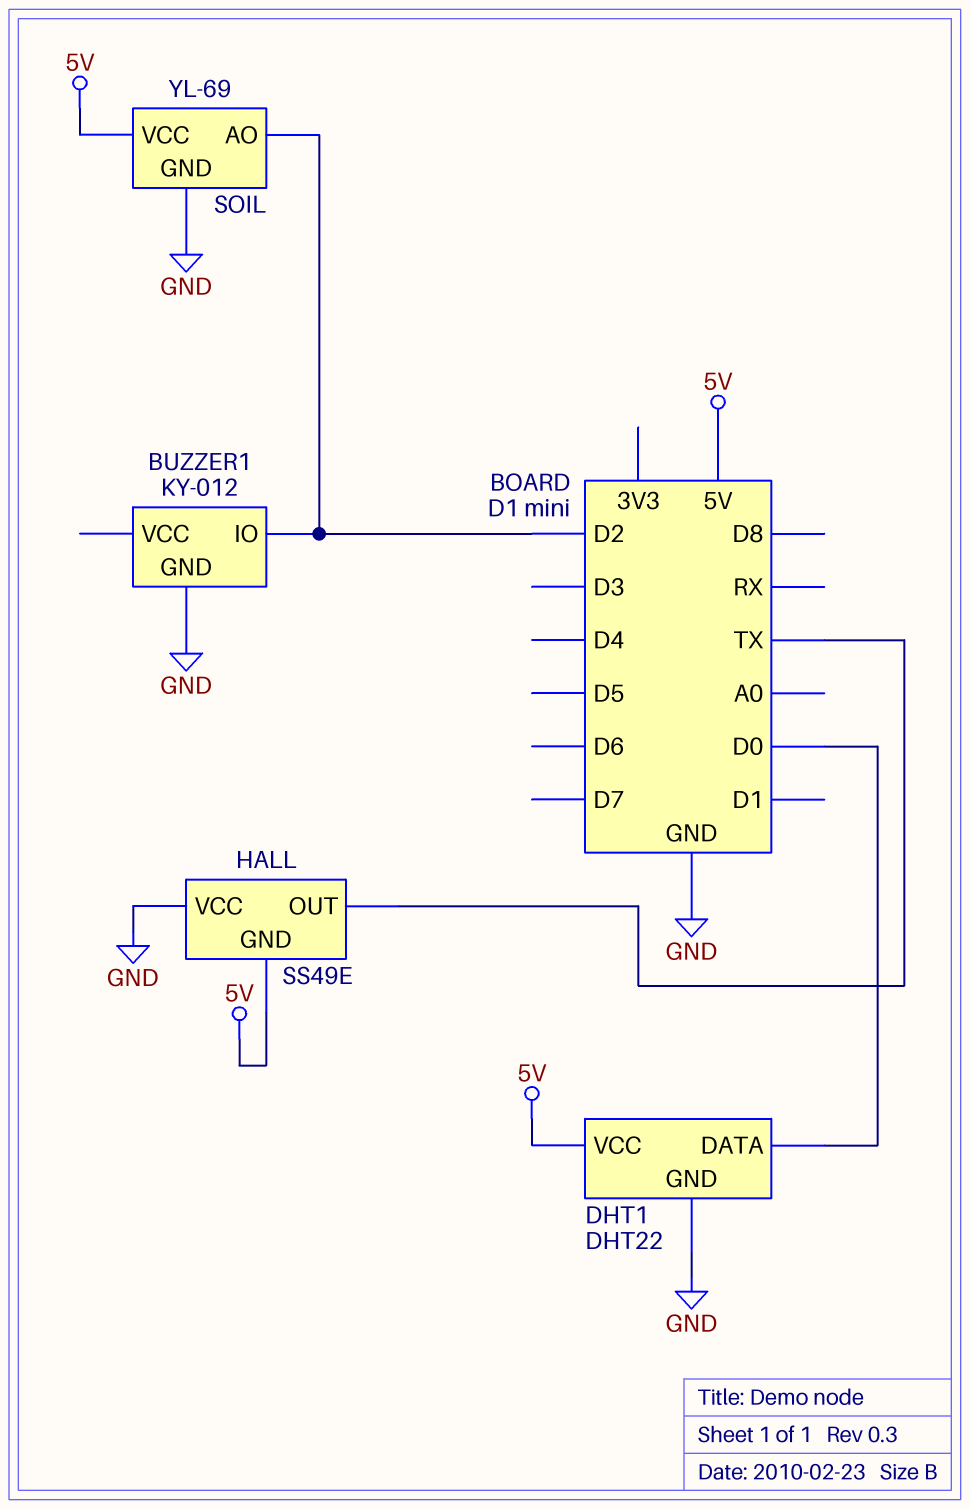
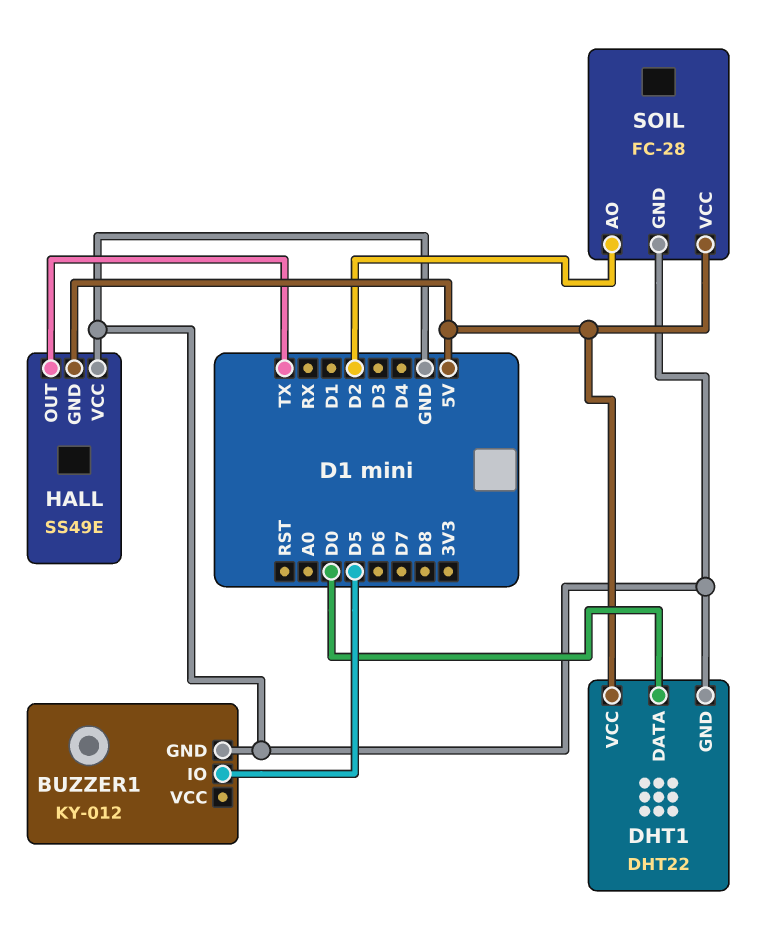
BUZZER1 pin IO: D2 -> D5
SOIL: YL-69 -> FC-28

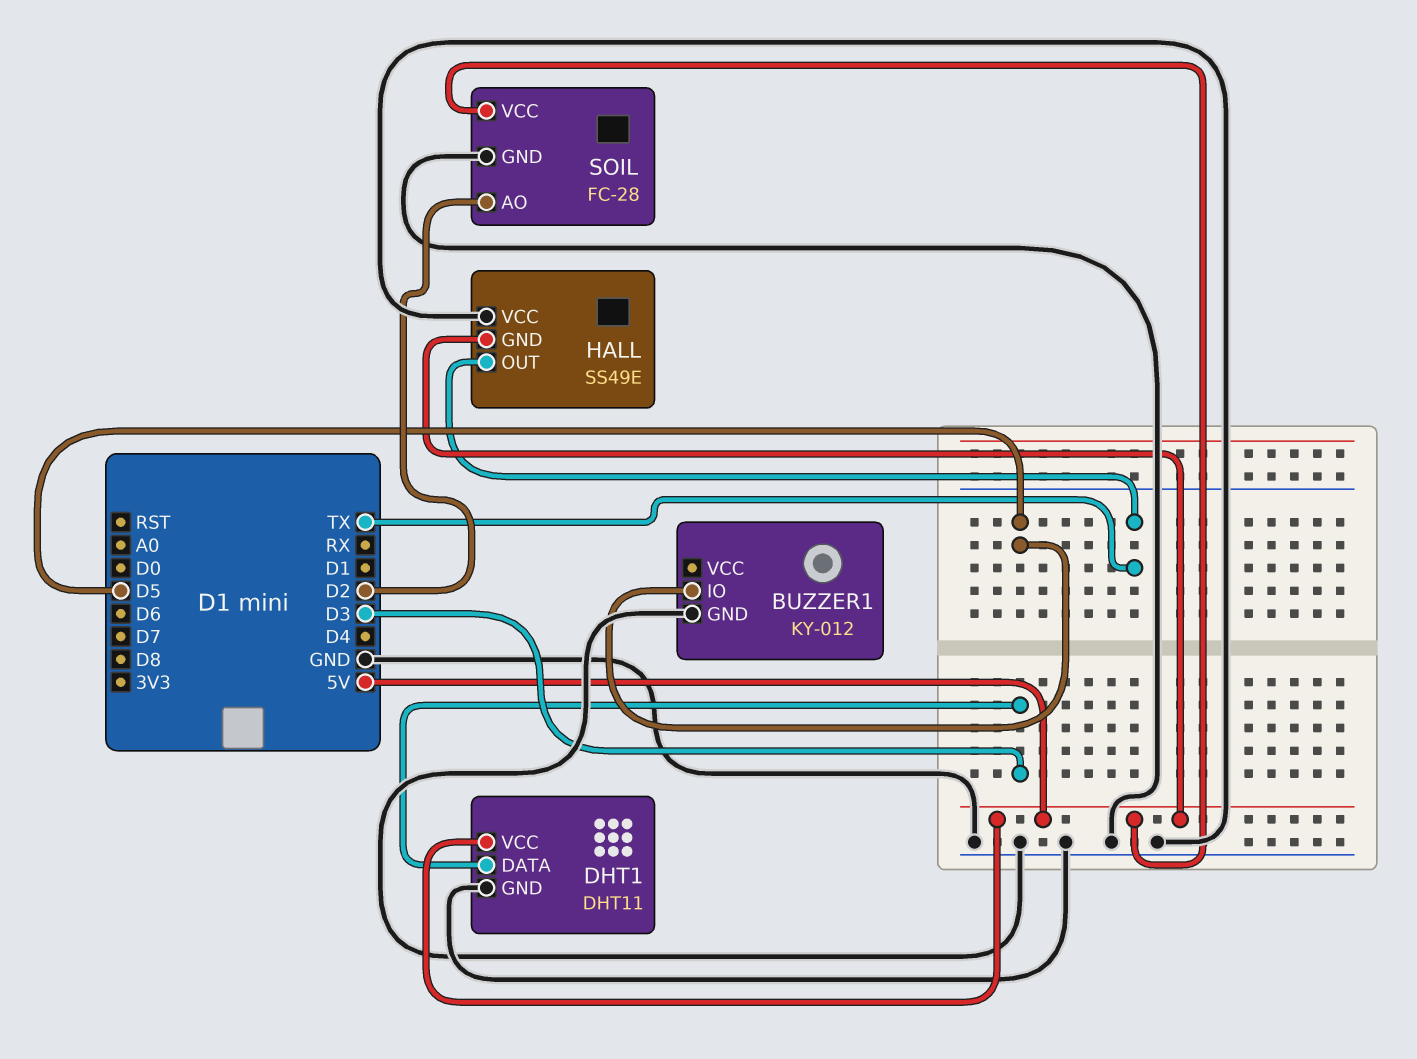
DHT1: DHT22 -> DHT11
DHT1 pin DATA: D0 -> D3

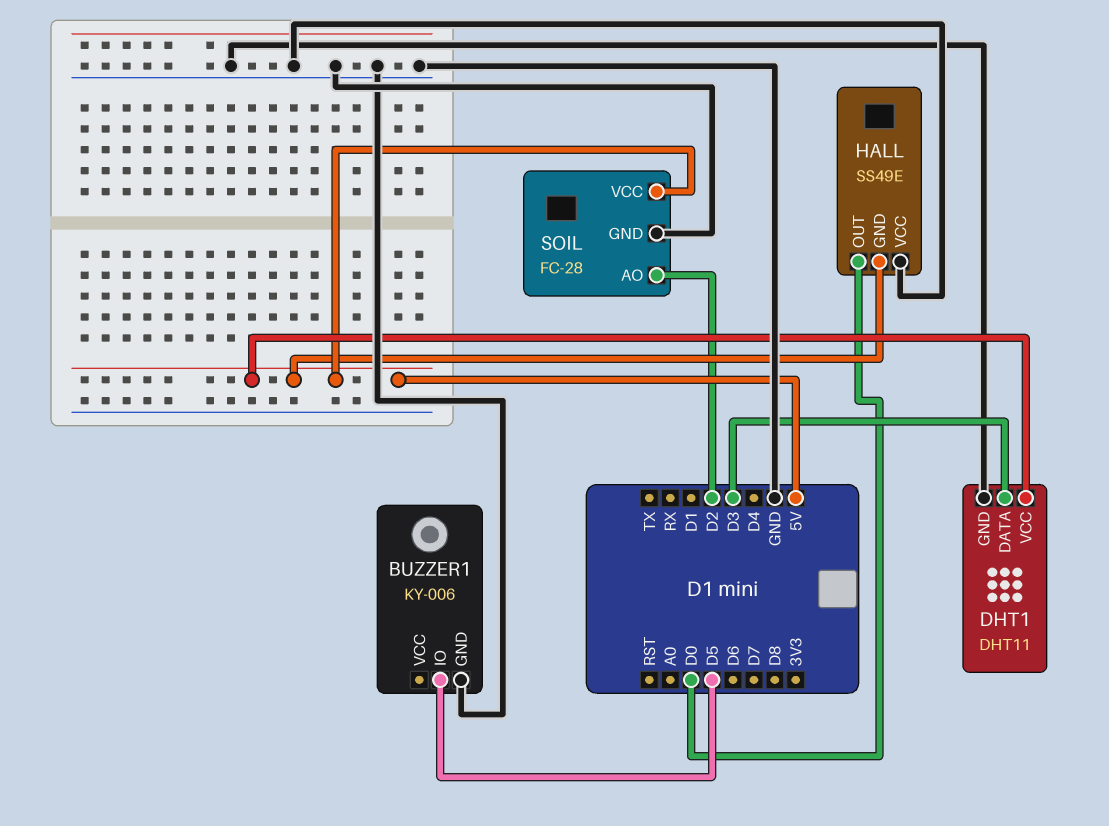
BUZZER1: KY-012 -> KY-006
HALL pin OUT: TX -> D0

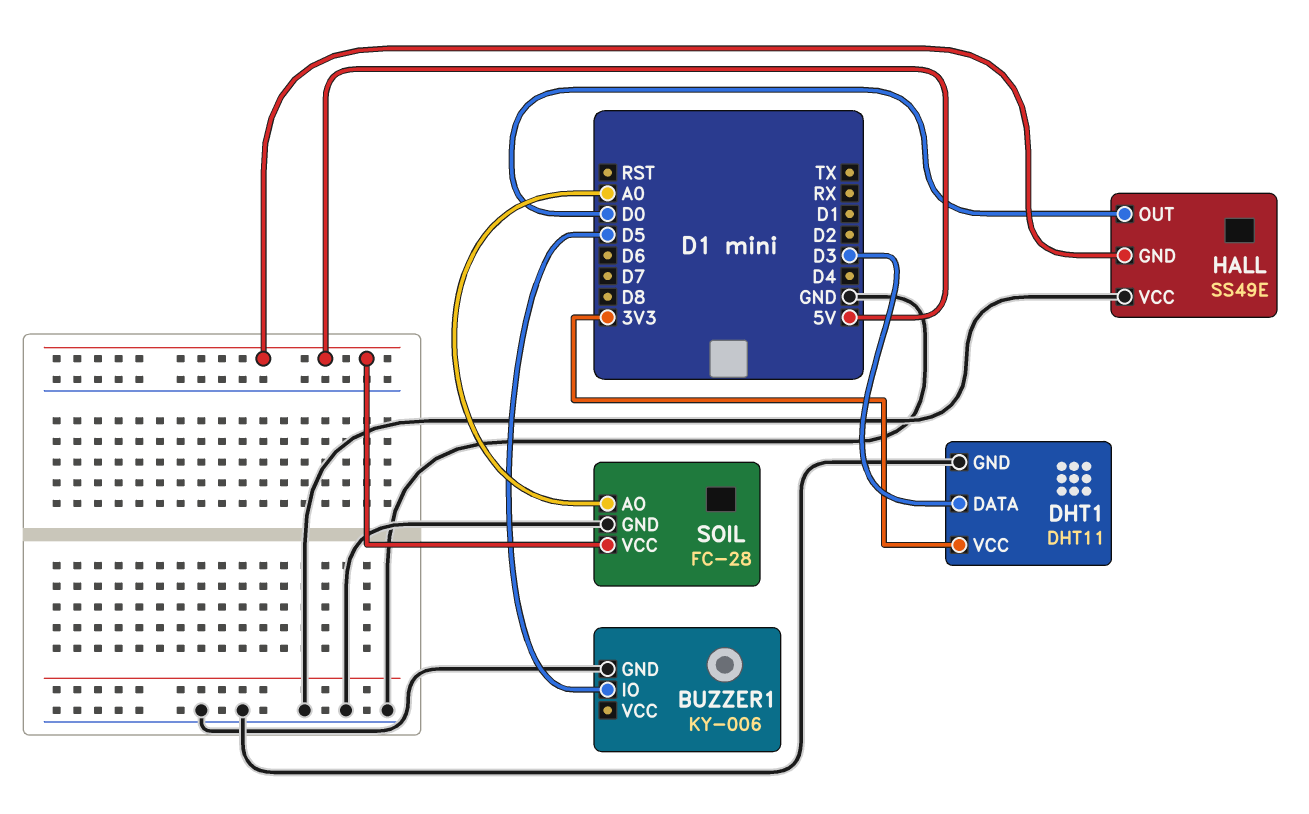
DHT1 pin VCC: 5V -> 3V3
SOIL pin AO: D2 -> A0

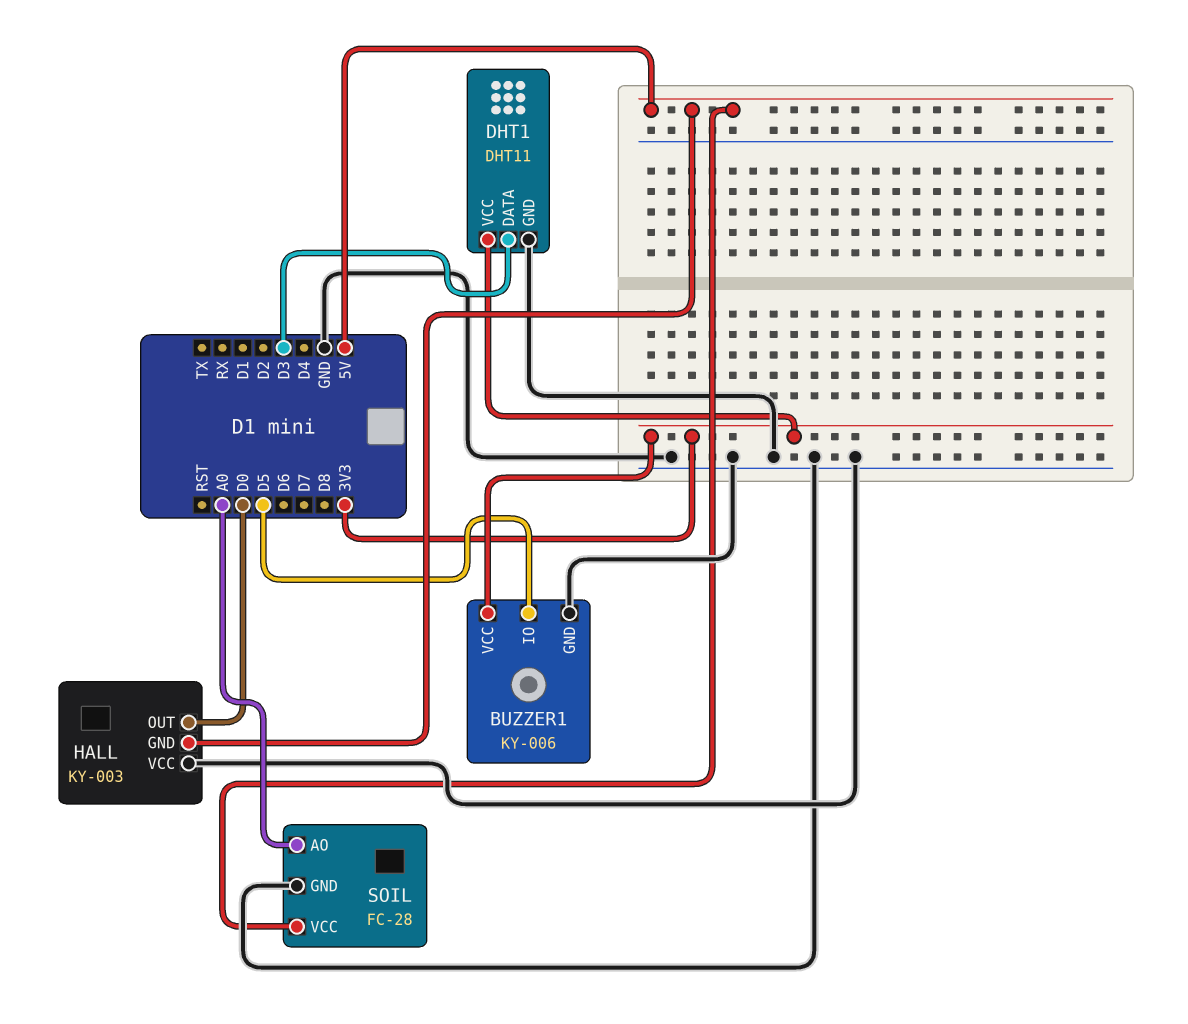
BUZZER1 pin VCC: none -> 3V3
HALL: SS49E -> KY-003

